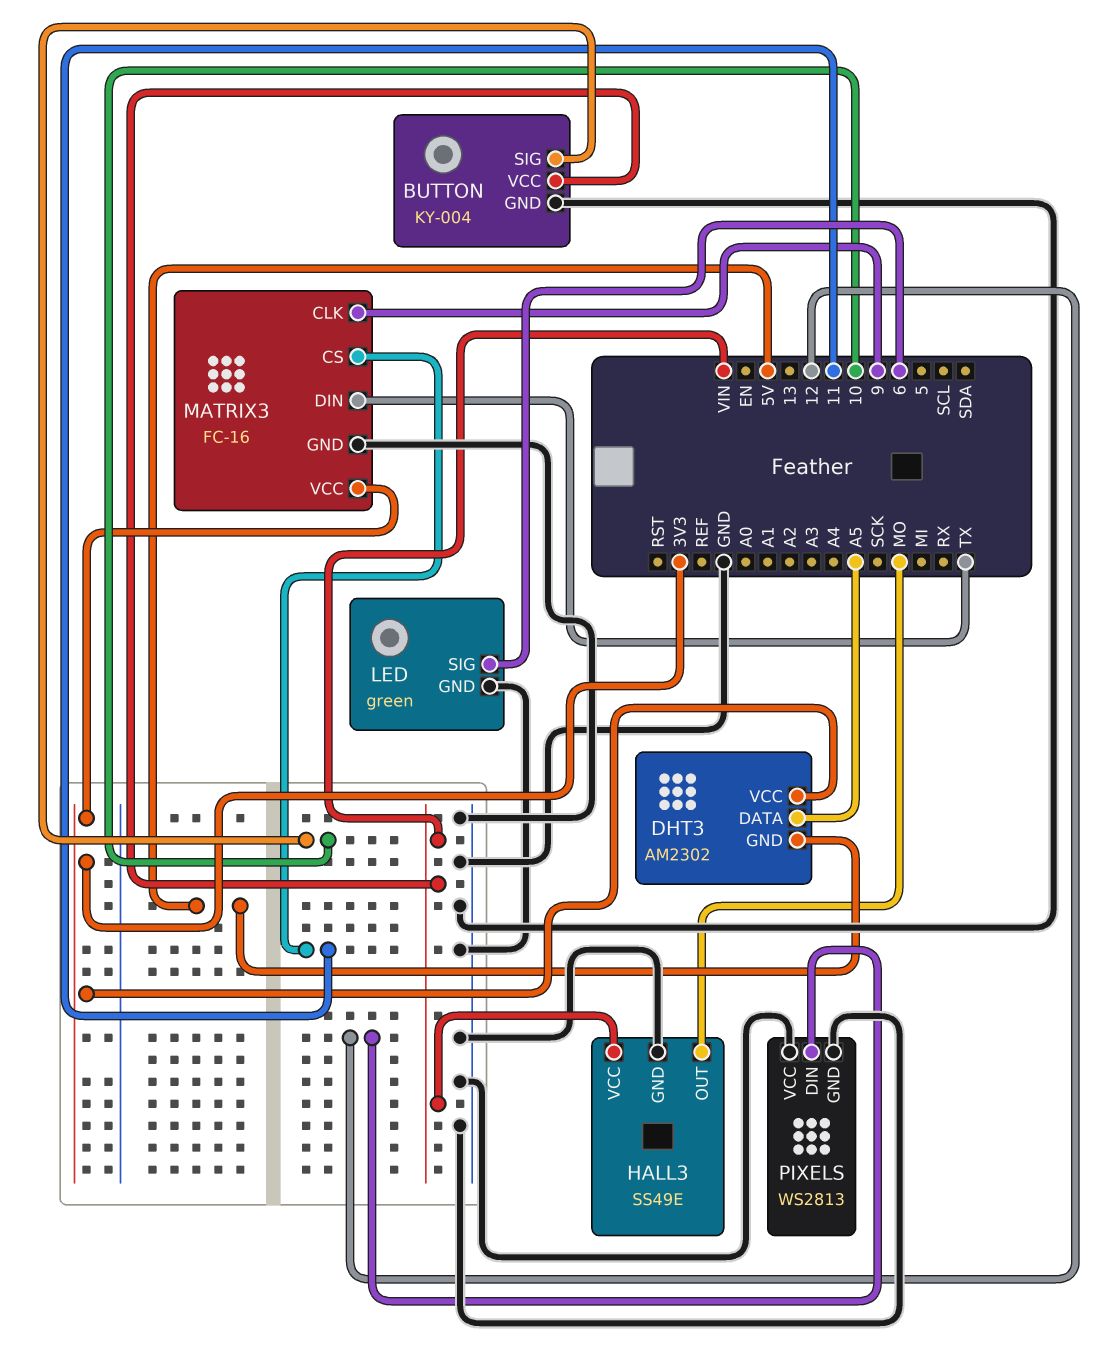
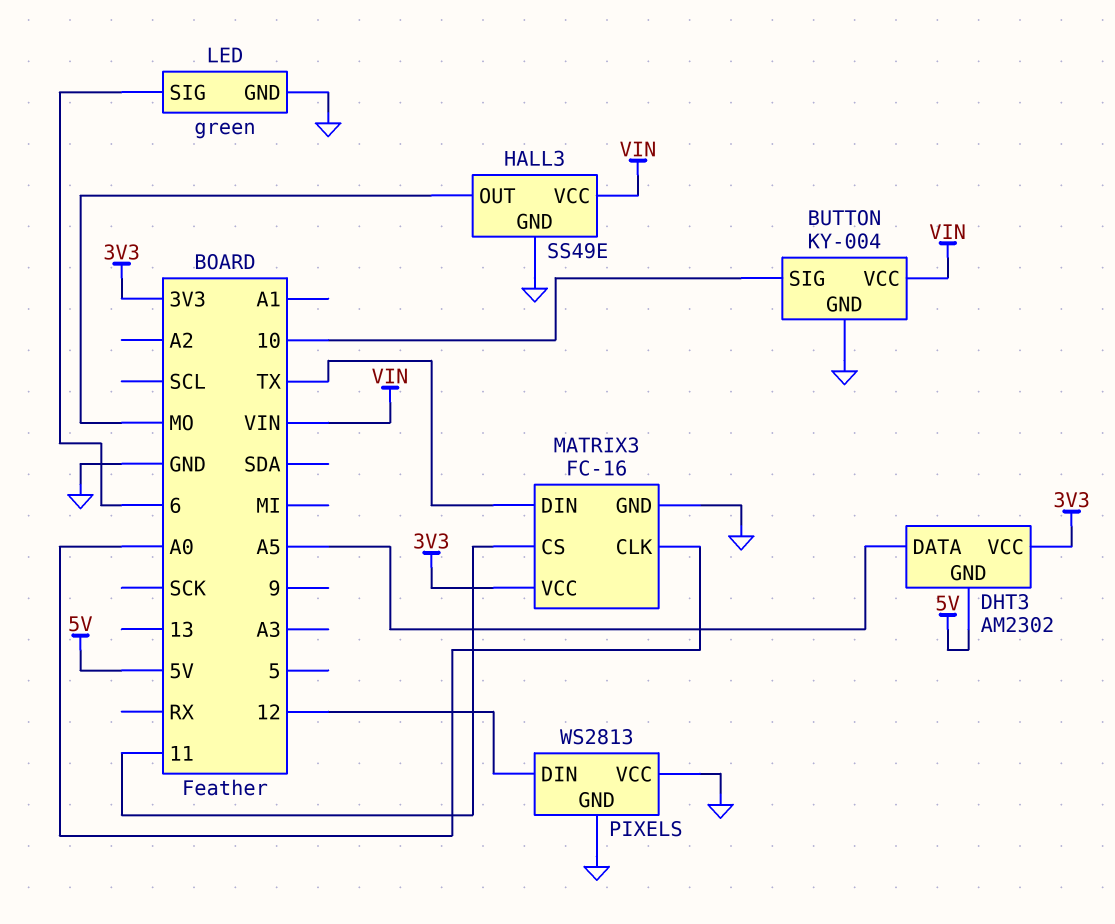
MATRIX3 pin CLK: 9 -> A0

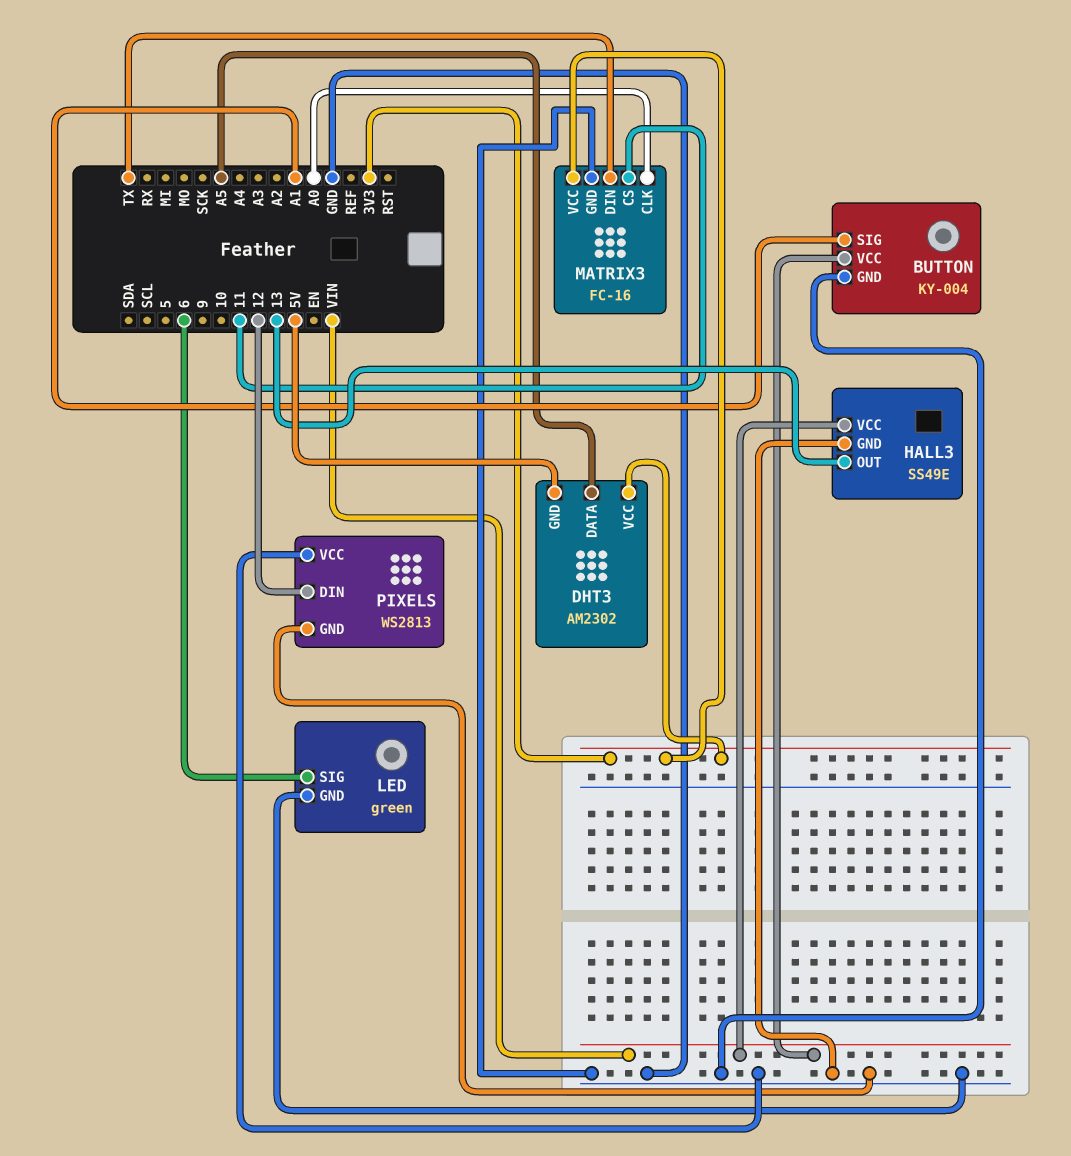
BUTTON pin SIG: 10 -> A1
HALL3 pin OUT: MO -> 13

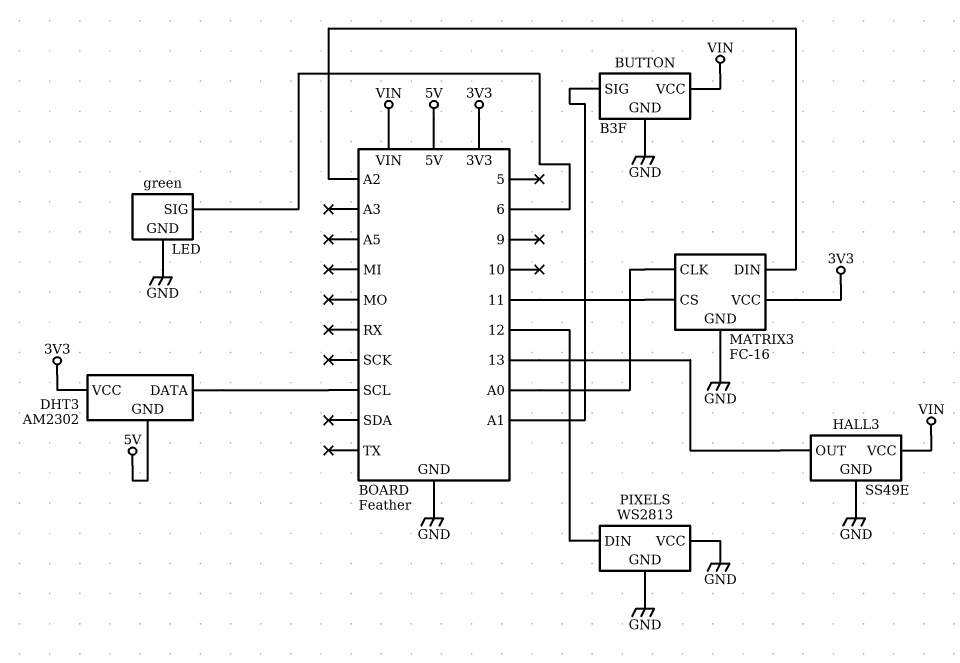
BUTTON: KY-004 -> B3F
DHT3 pin DATA: A5 -> SCL
MATRIX3 pin DIN: TX -> A2

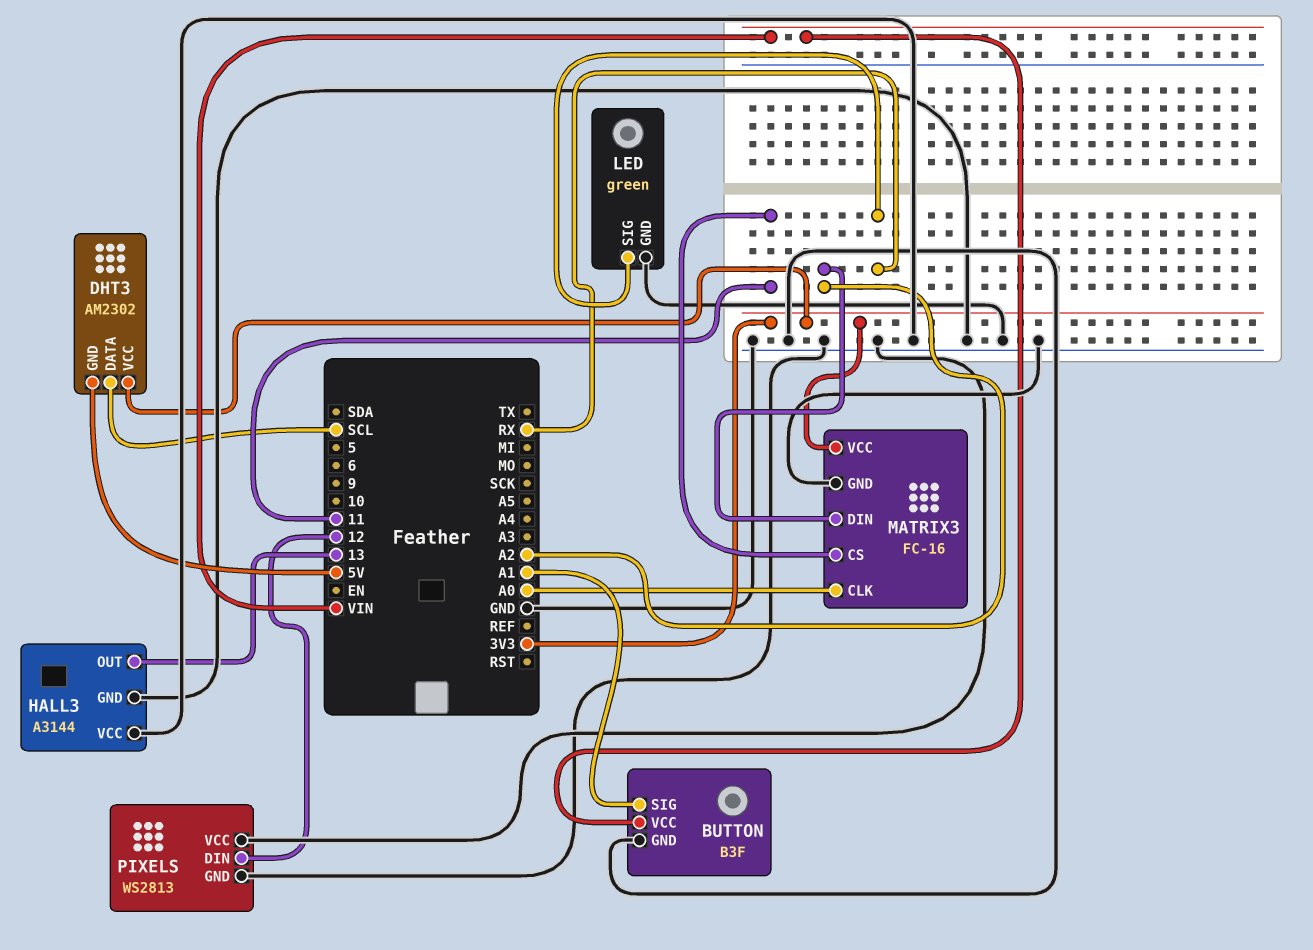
HALL3: SS49E -> A3144
HALL3 pin VCC: VIN -> GND
LED pin SIG: 6 -> RX

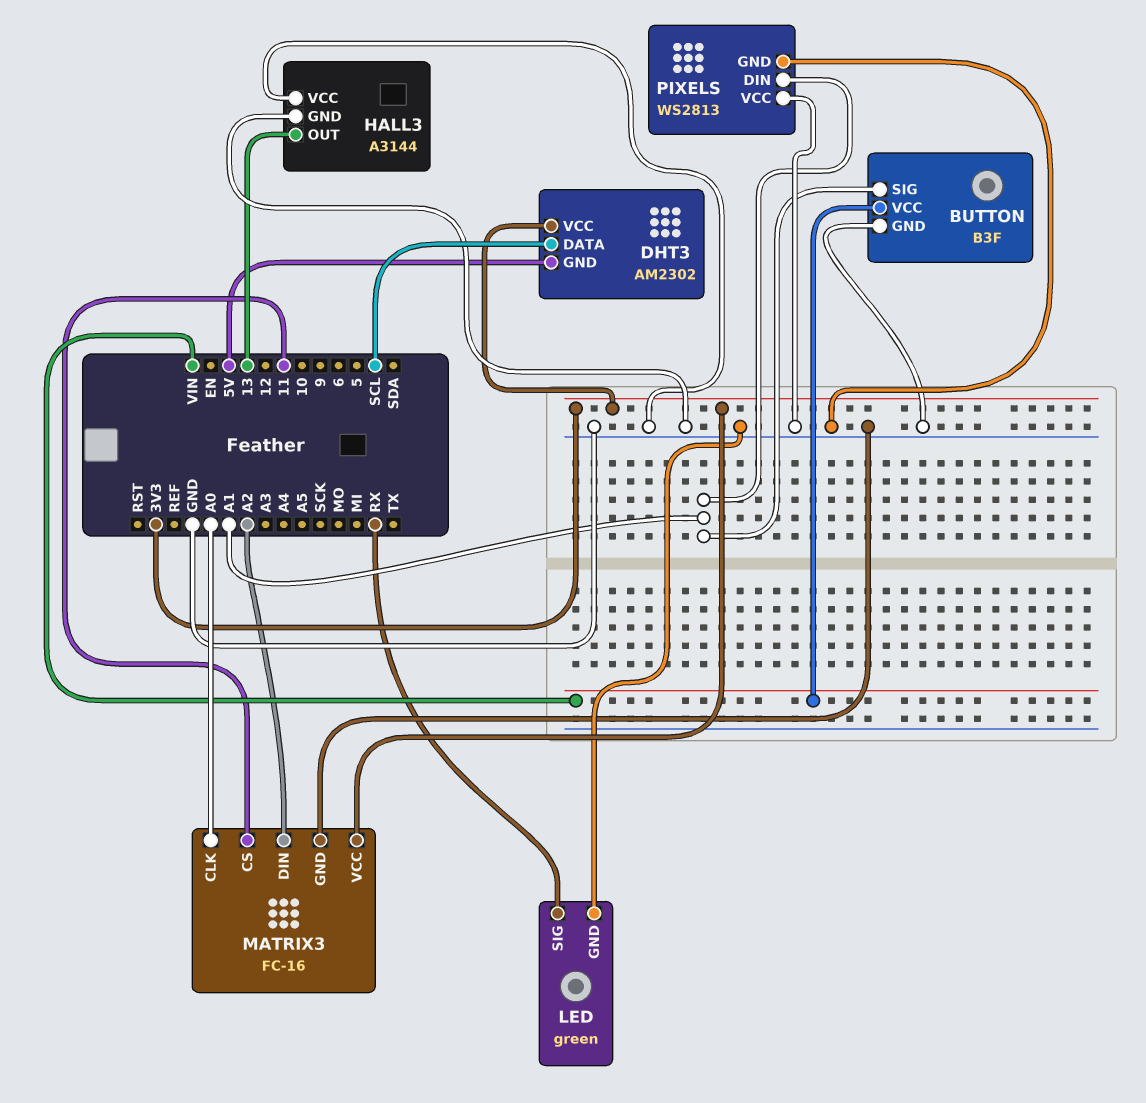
PIXELS pin DIN: 12 -> A1

